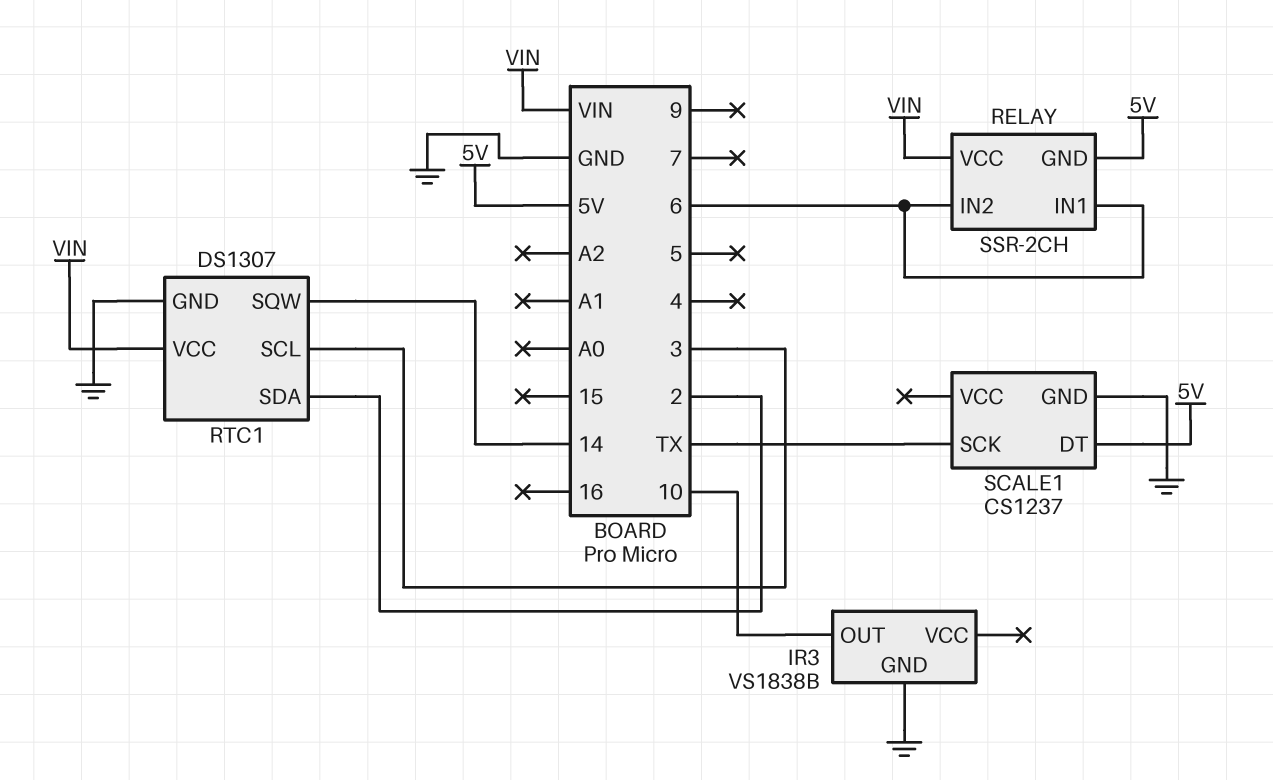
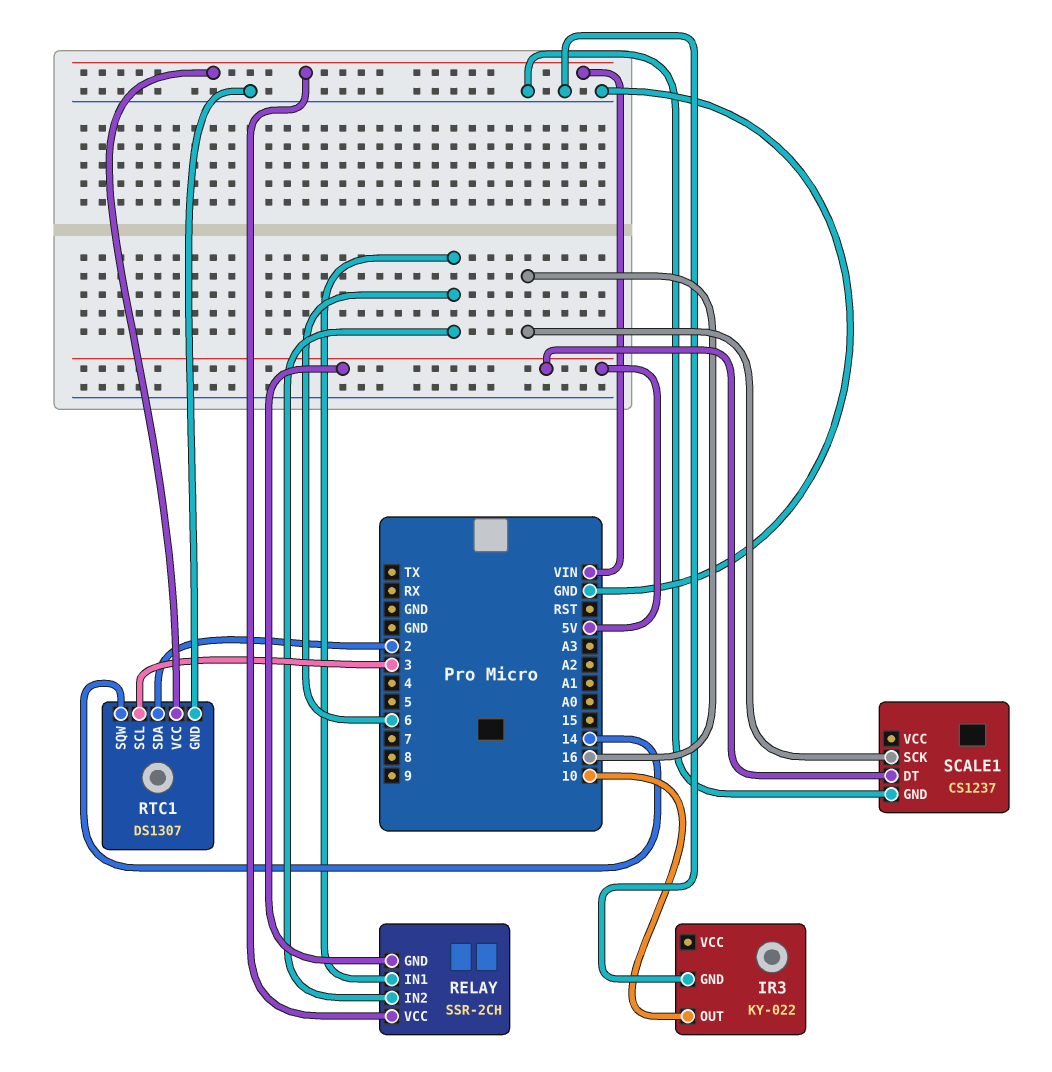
IR3: VS1838B -> KY-022
SCALE1 pin SCK: TX -> 16

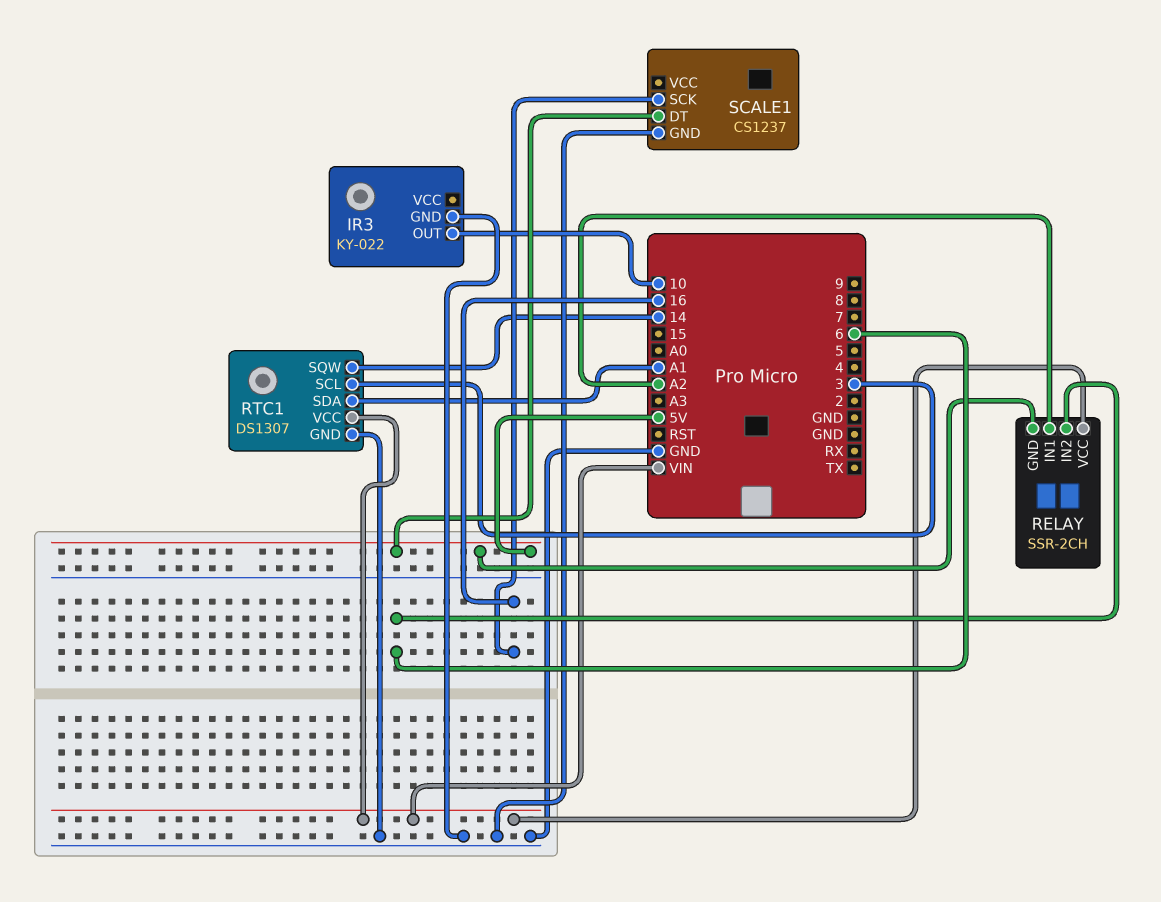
RELAY pin IN1: 6 -> A2
RTC1 pin SDA: 2 -> A1

